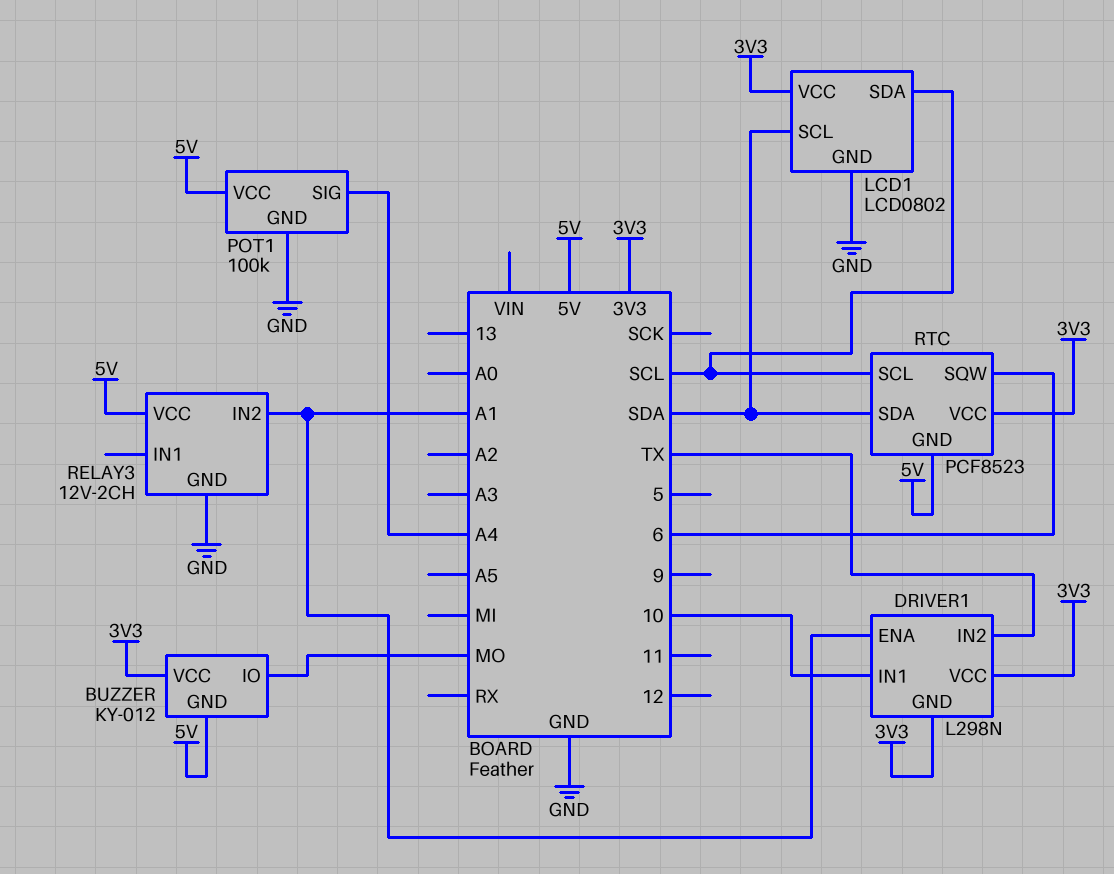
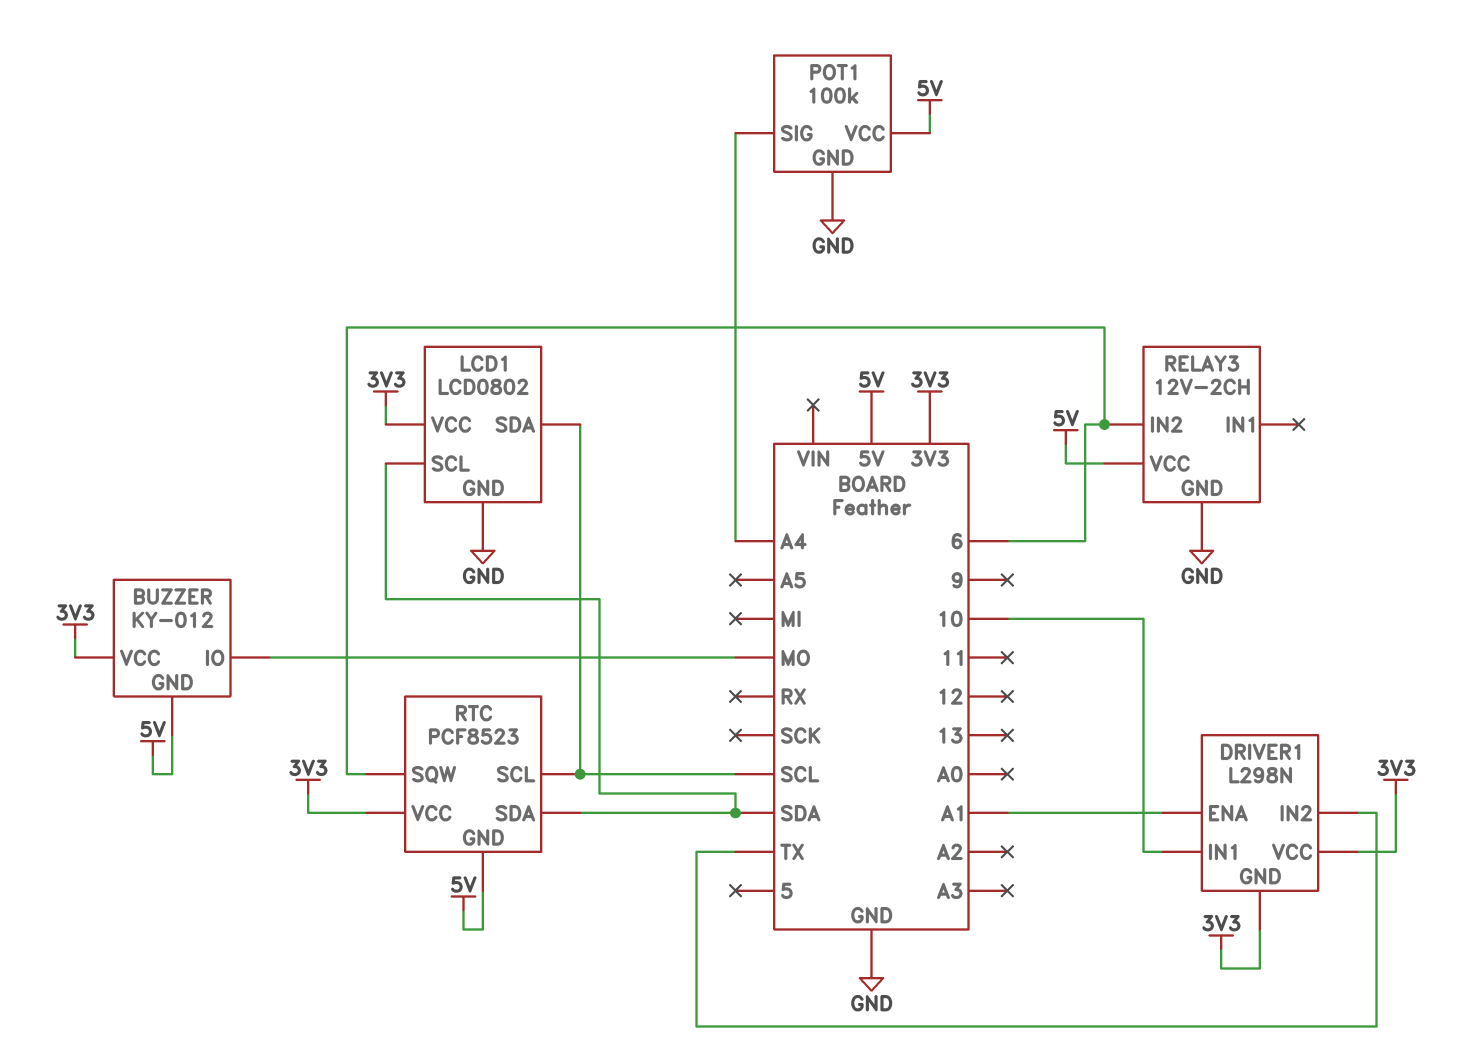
RELAY3 pin IN2: A1 -> 6

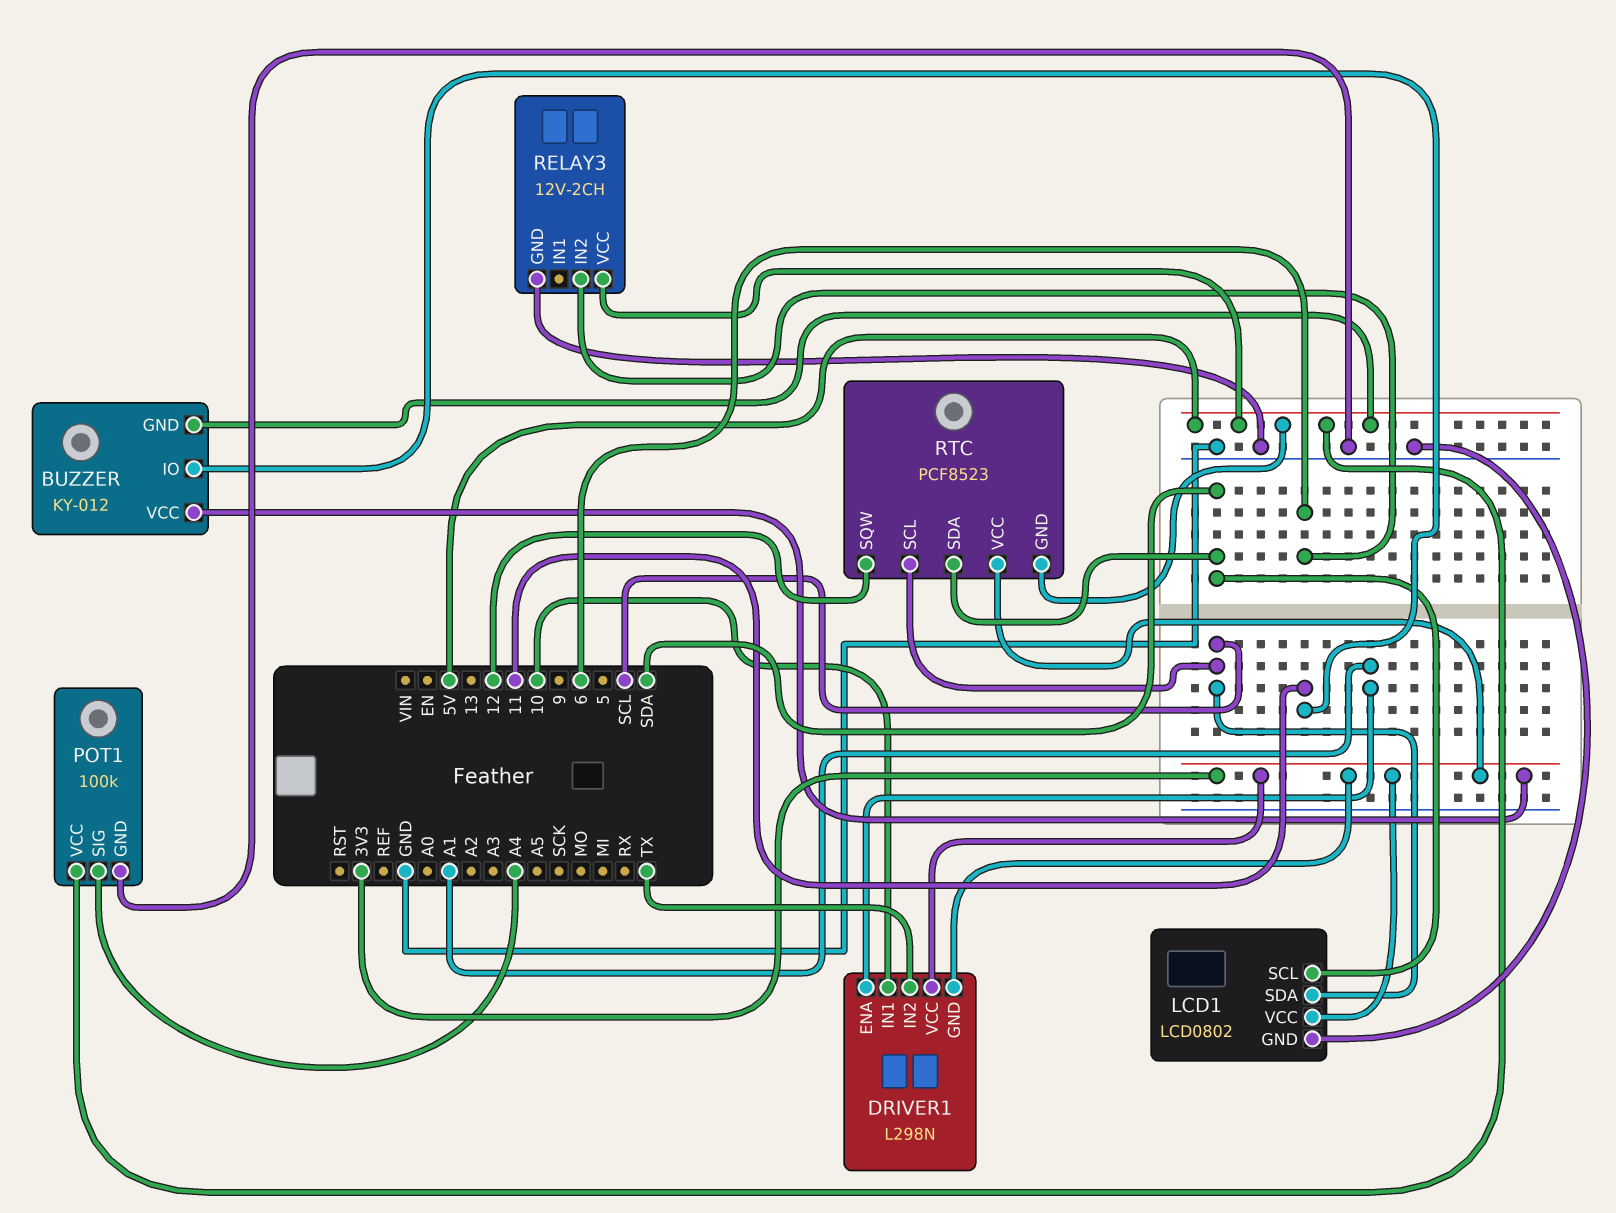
BUZZER pin IO: MO -> 11
RTC pin SQW: 6 -> 12

